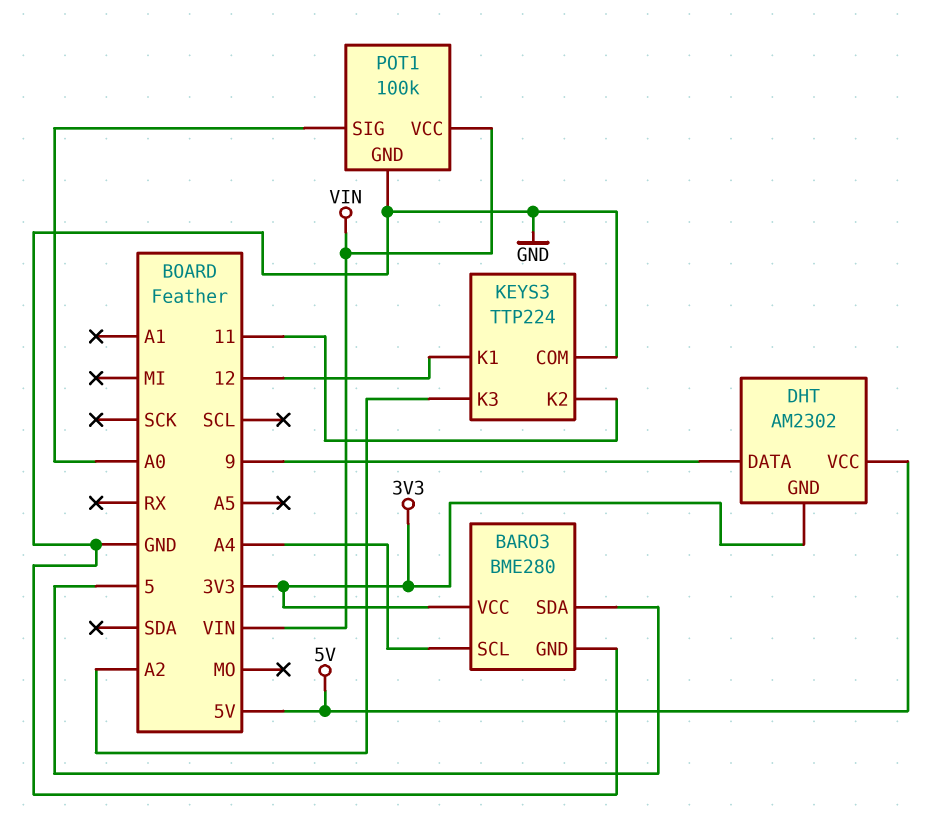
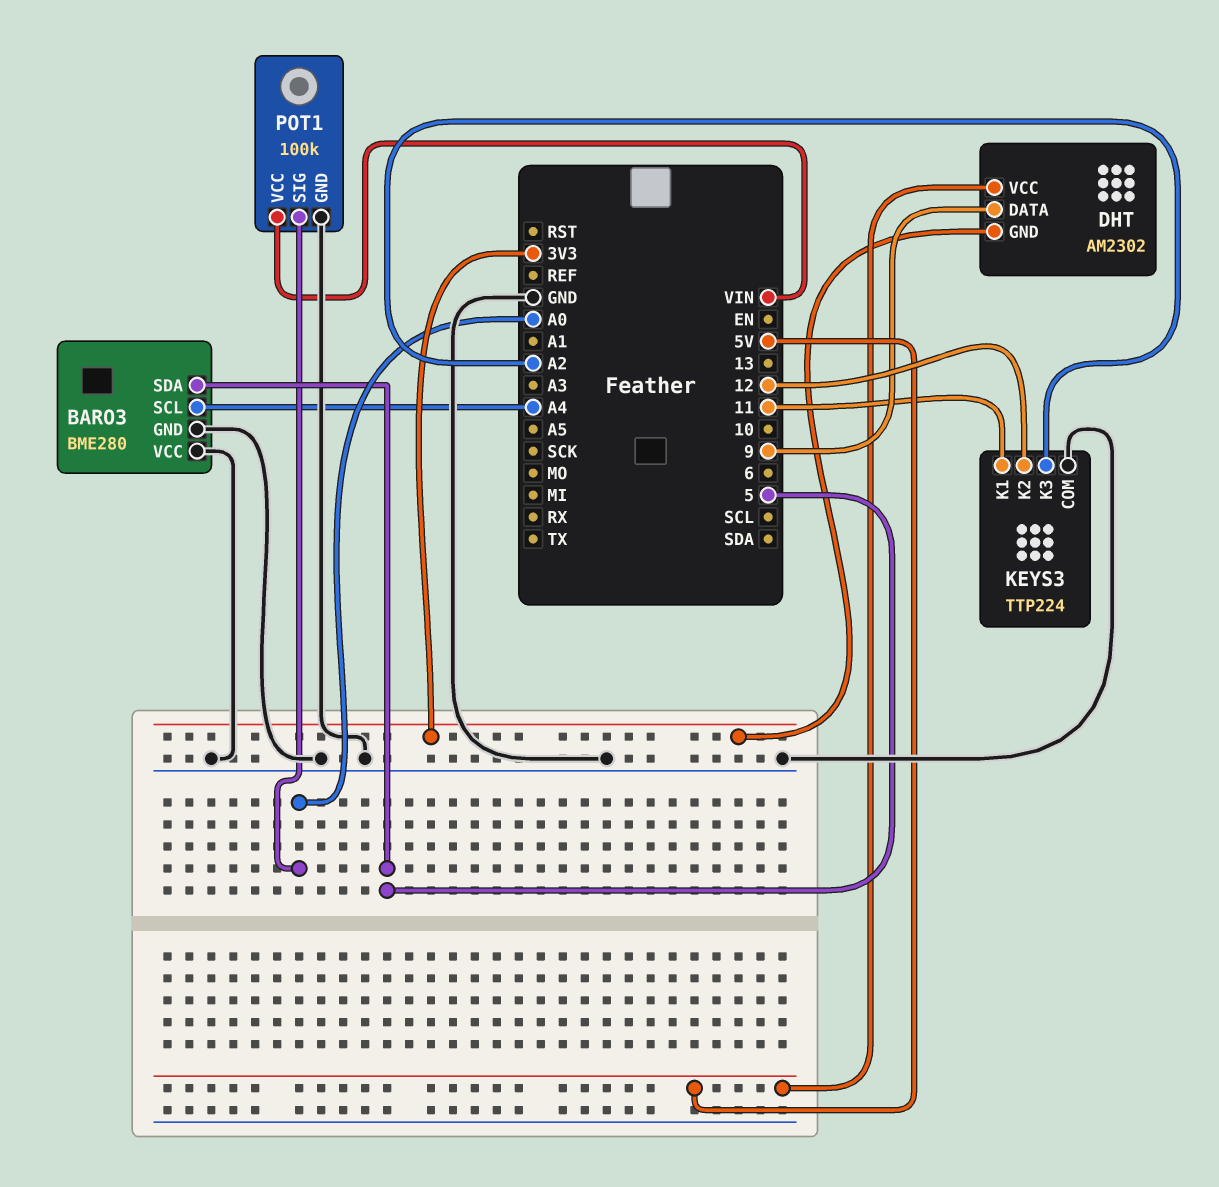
BARO3 pin VCC: 3V3 -> GND
KEYS3 pin K1: 12 -> 11
KEYS3 pin K2: 11 -> 12

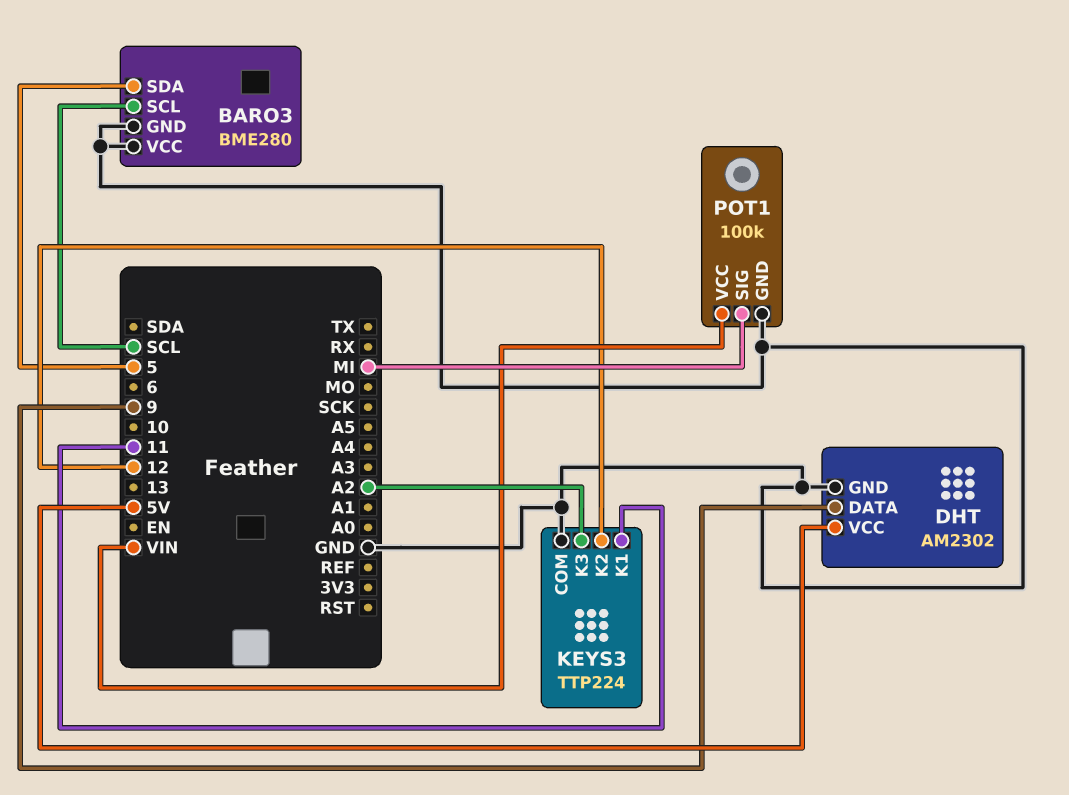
BARO3 pin SCL: A4 -> SCL
DHT pin GND: 3V3 -> GND
POT1 pin SIG: A0 -> MI

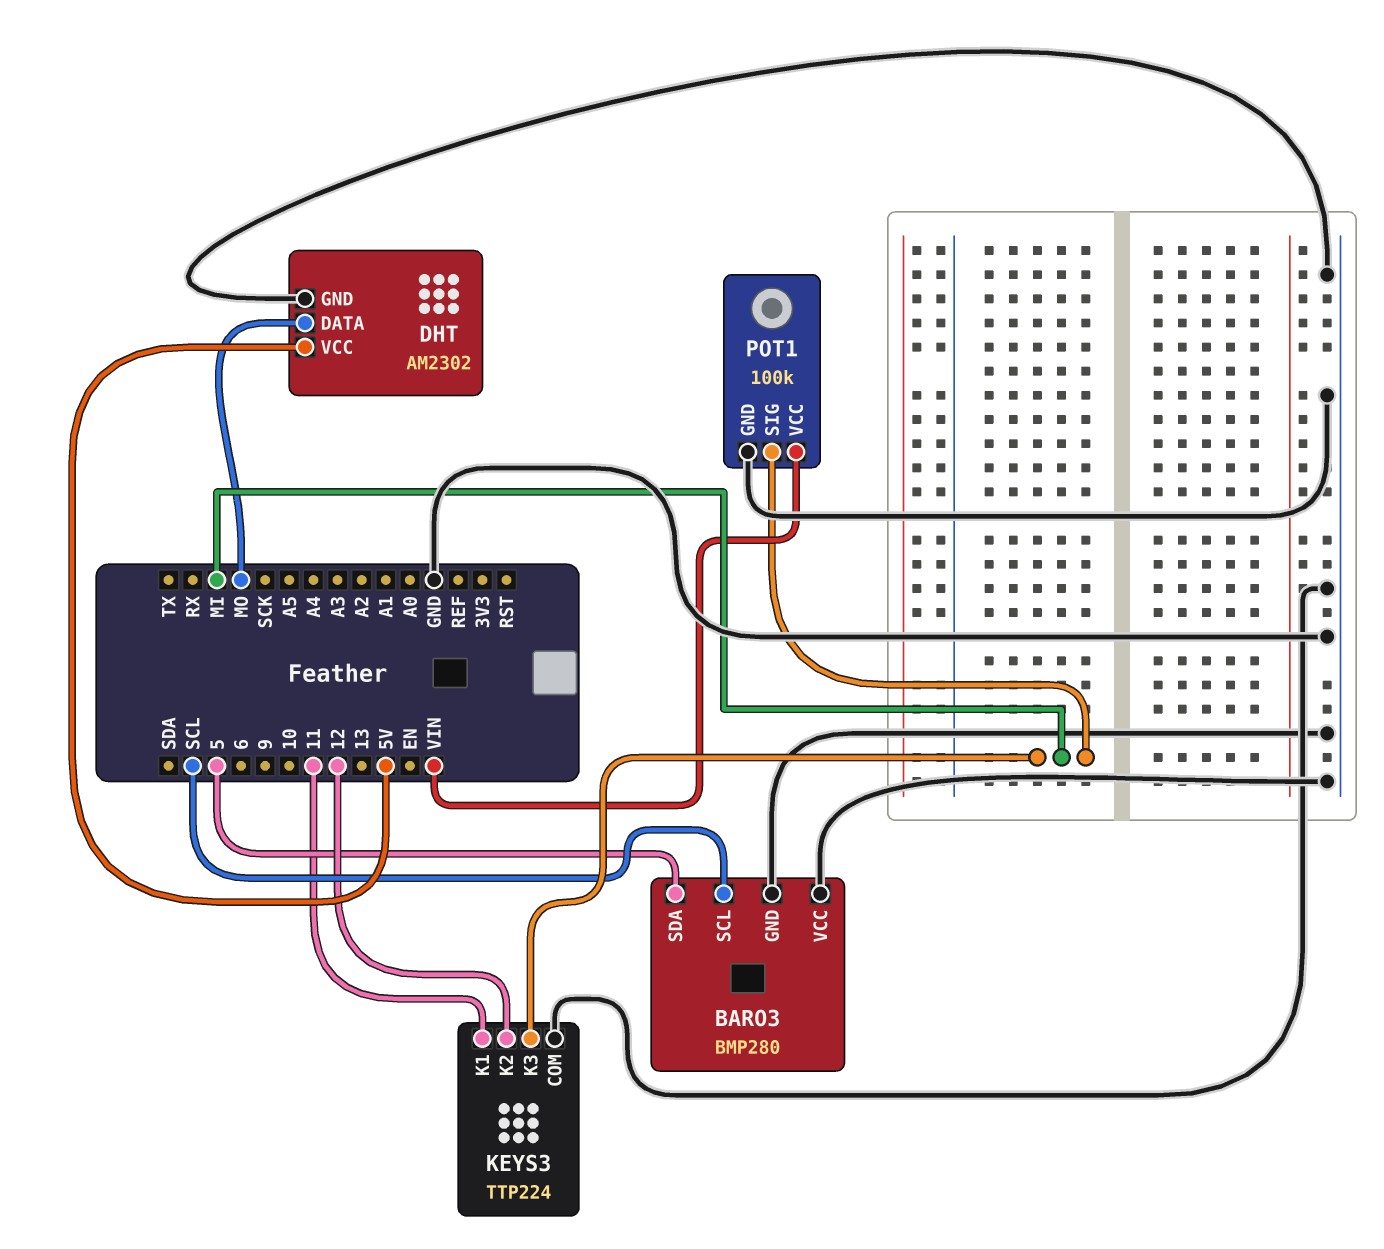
BARO3: BME280 -> BMP280
DHT pin DATA: 9 -> MO
KEYS3 pin K3: A2 -> MI

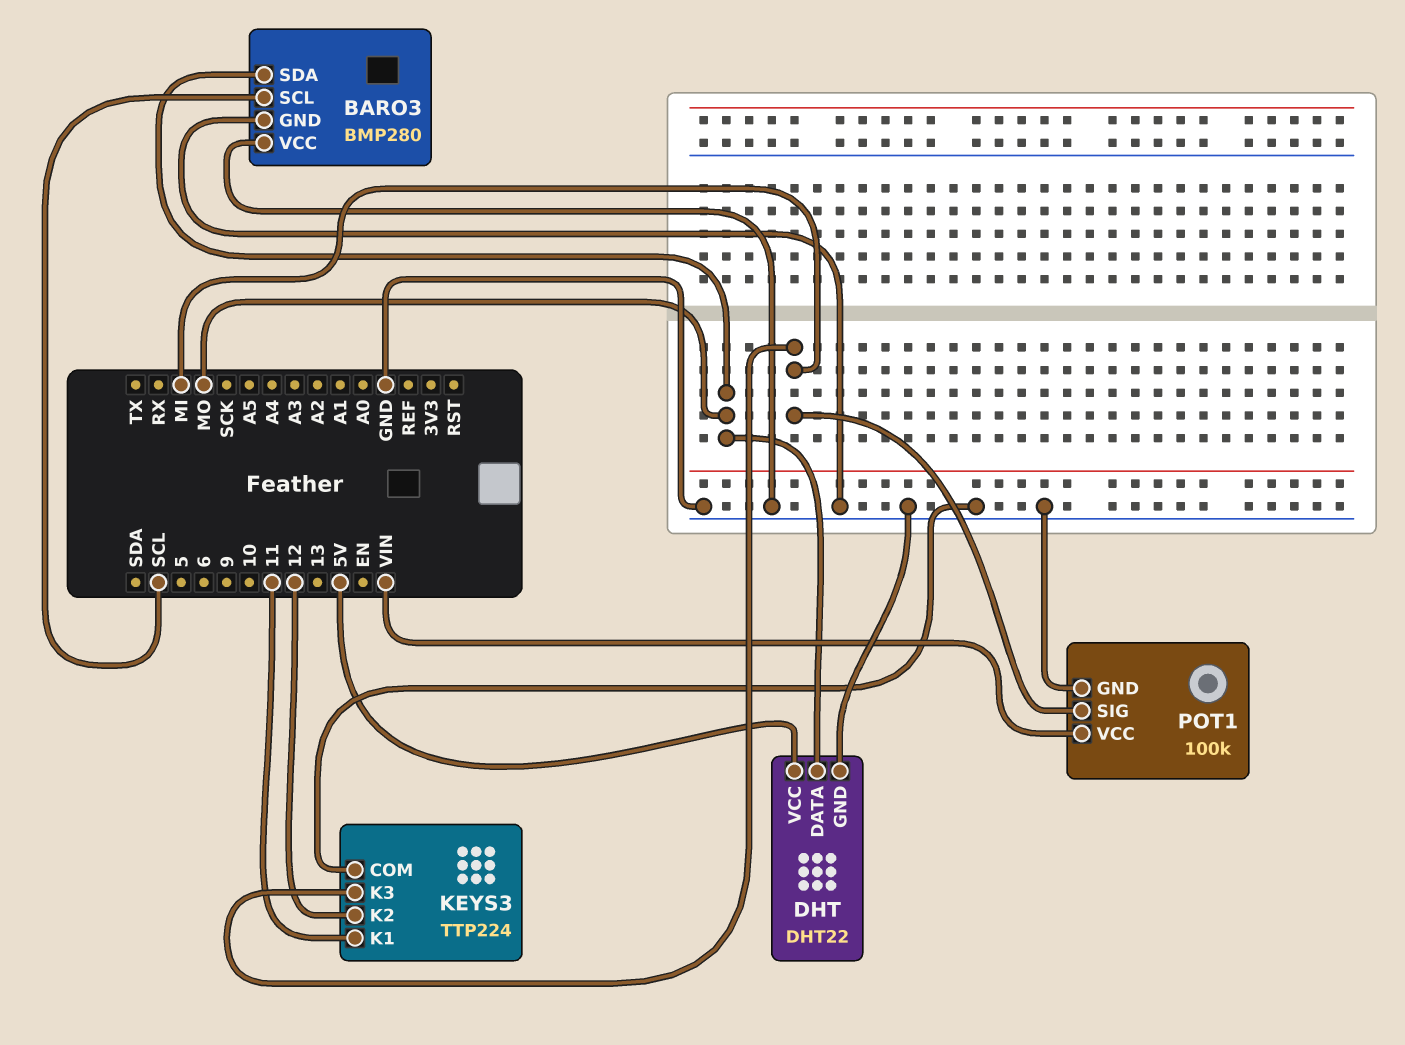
BARO3 pin SDA: 5 -> MO
DHT: AM2302 -> DHT22

